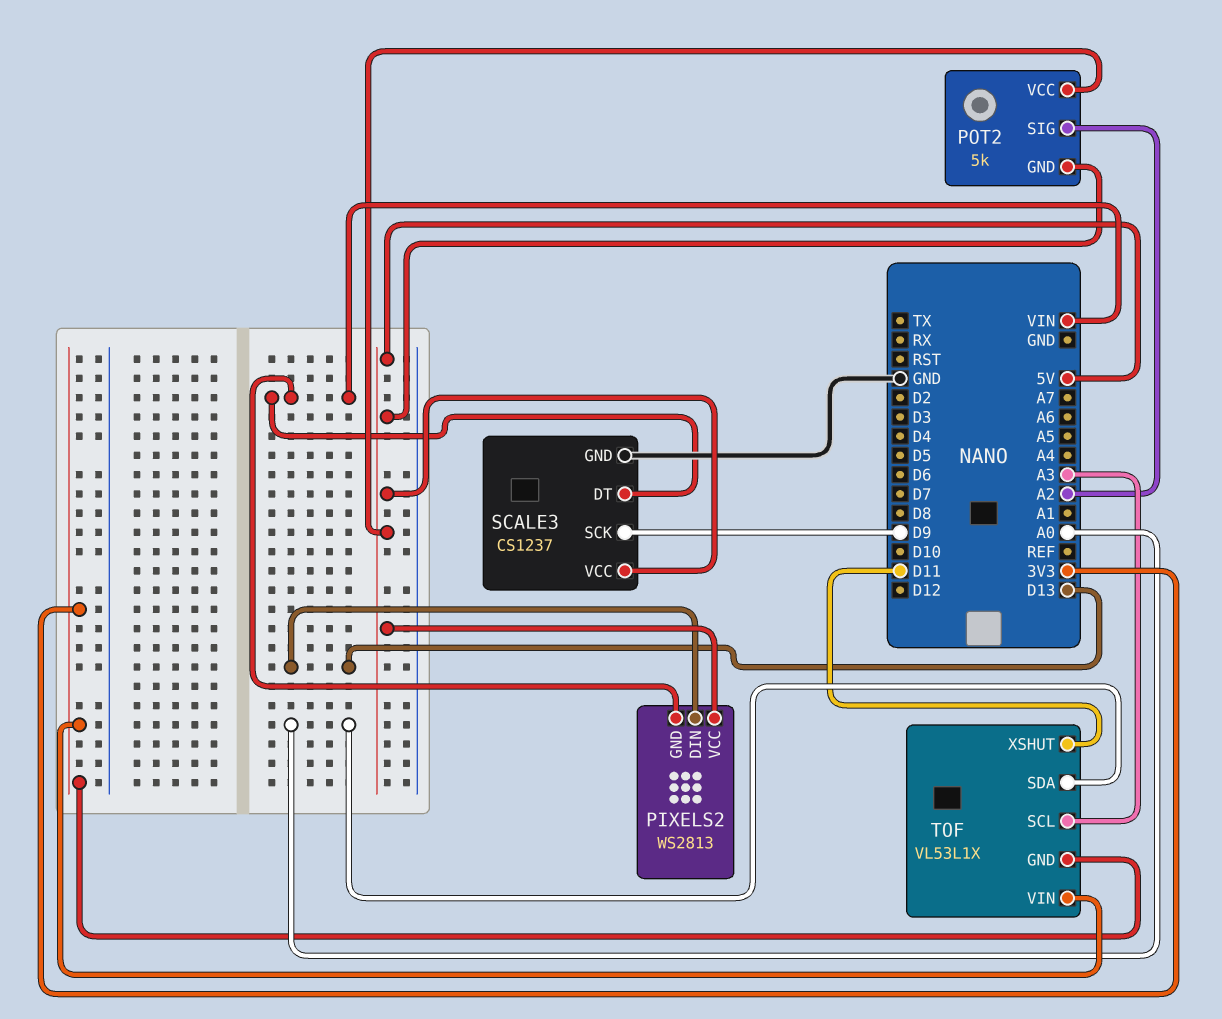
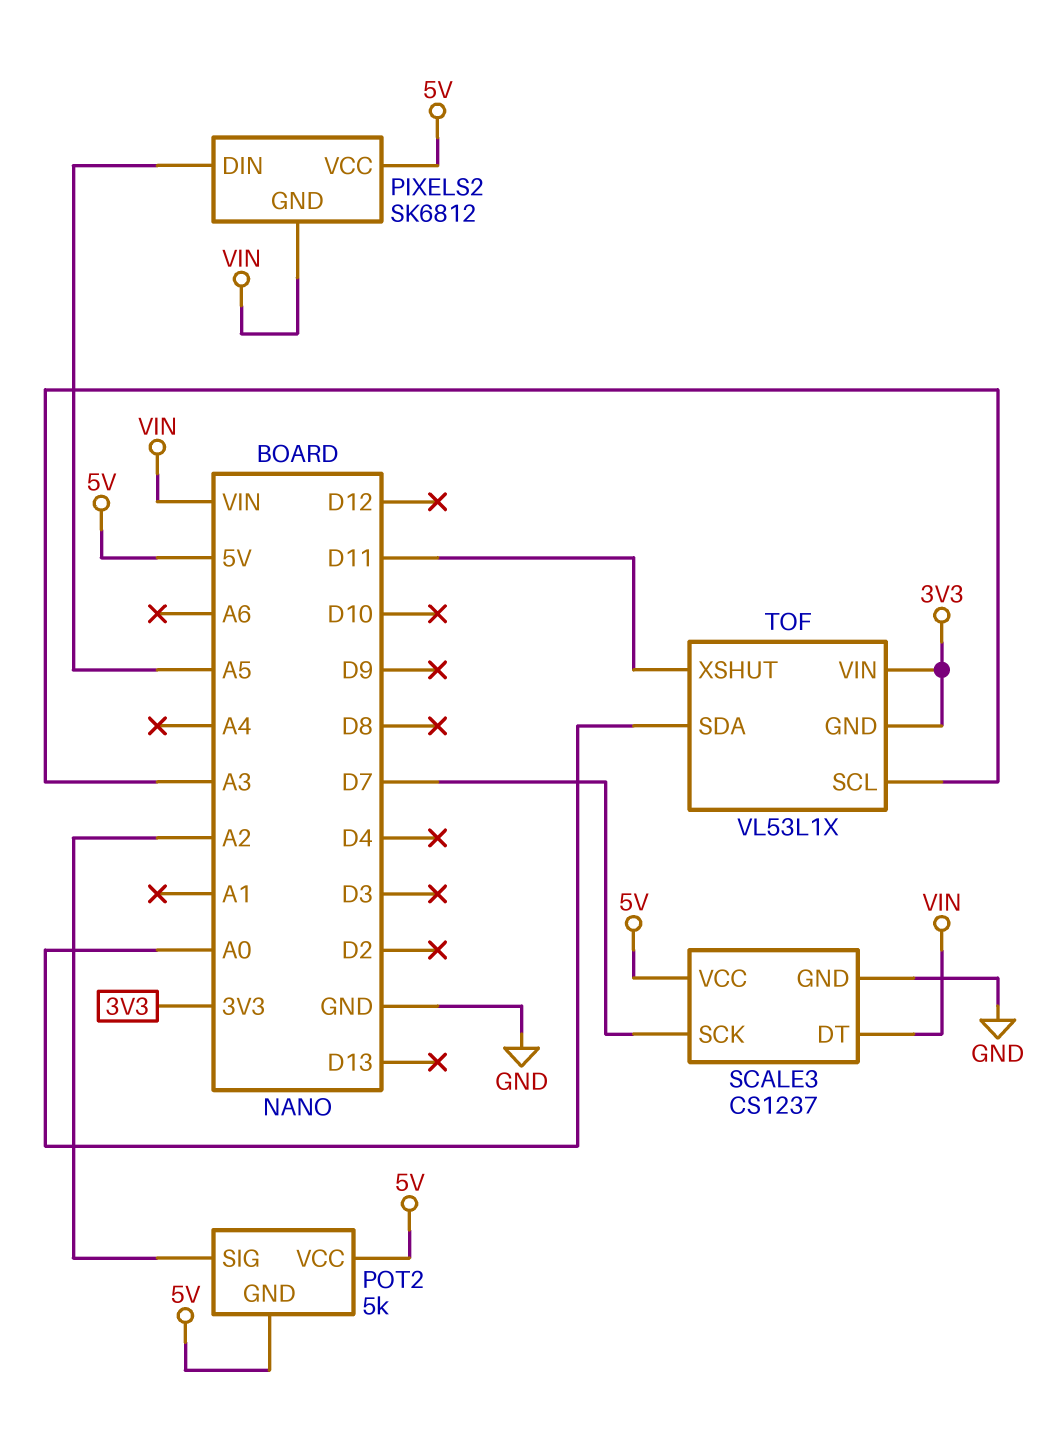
PIXELS2: WS2813 -> SK6812
PIXELS2 pin DIN: D13 -> A5
SCALE3 pin SCK: D9 -> D7

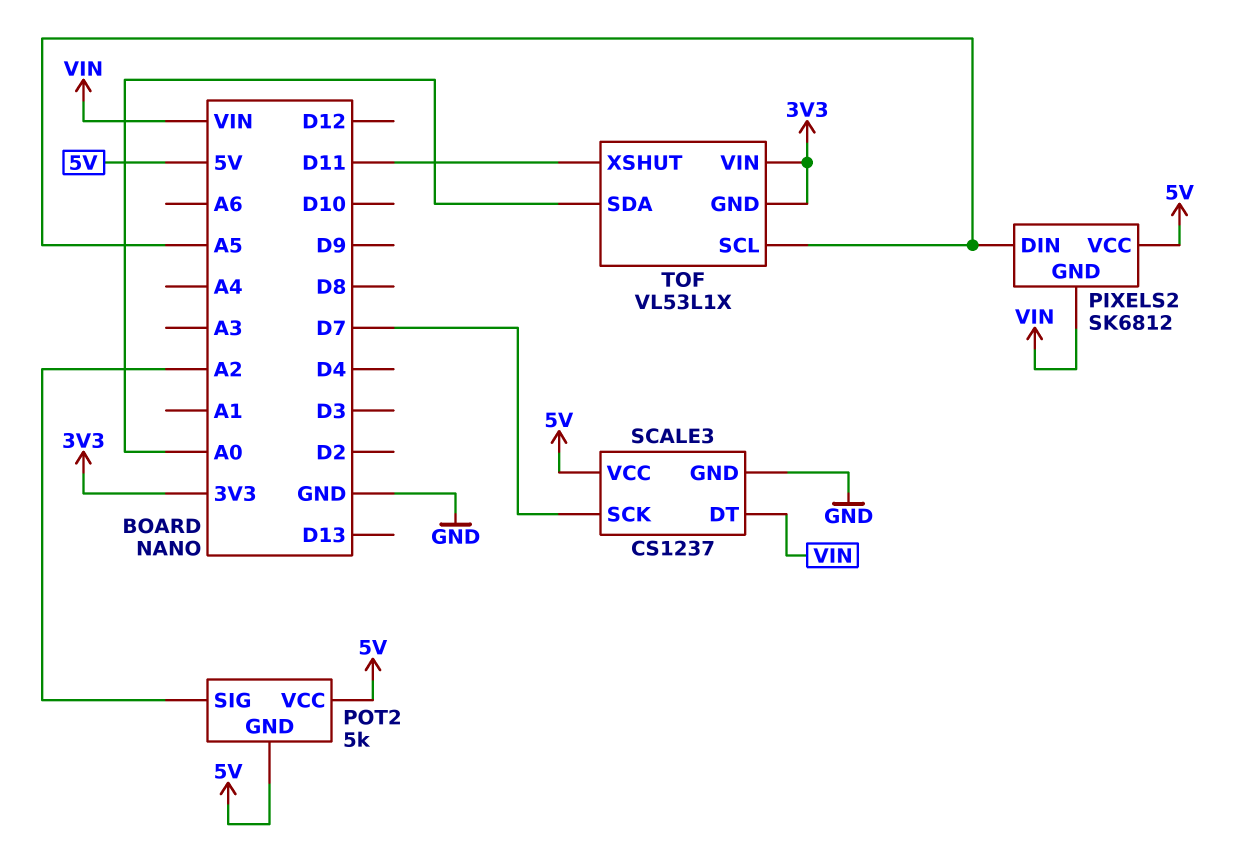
TOF pin SCL: A3 -> A5

